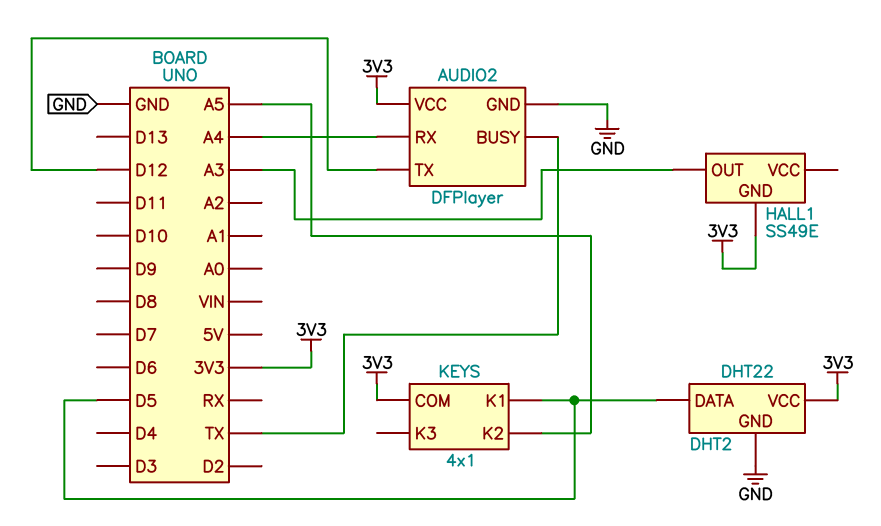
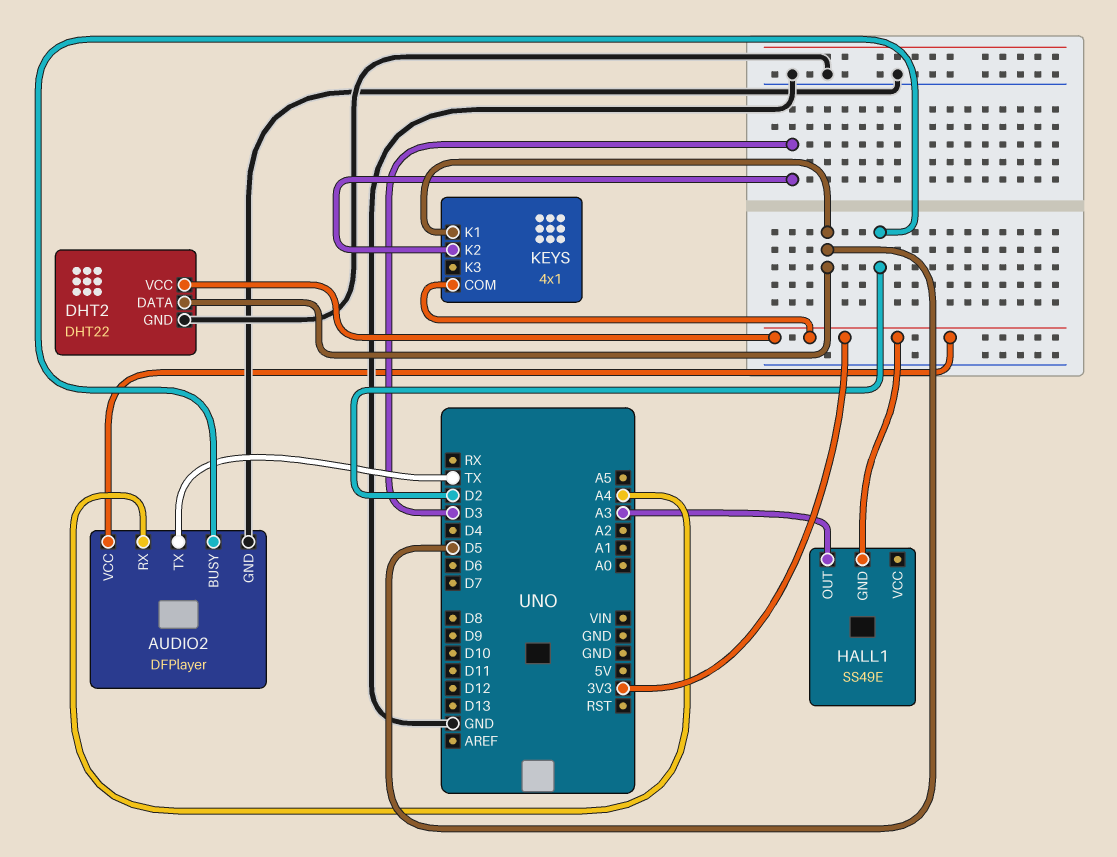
AUDIO2 pin BUSY: TX -> D2
AUDIO2 pin TX: D12 -> TX
KEYS pin K2: A5 -> D3

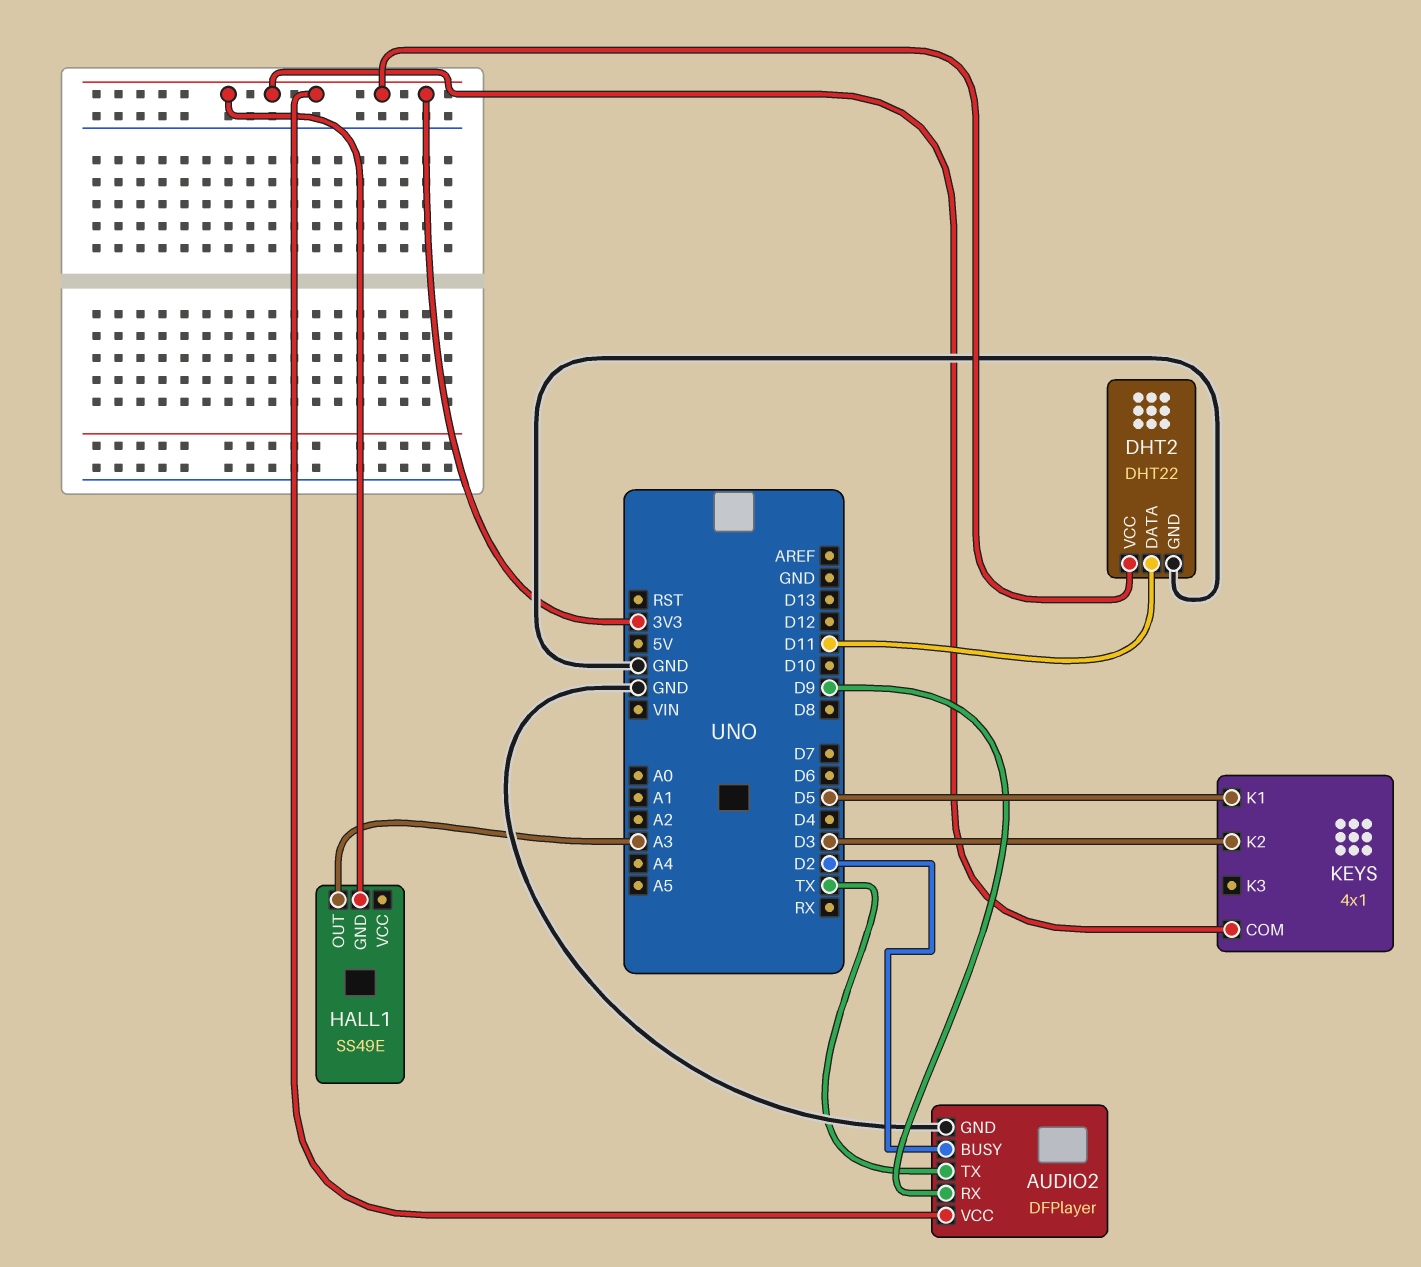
AUDIO2 pin RX: A4 -> D9
DHT2 pin DATA: D5 -> D11

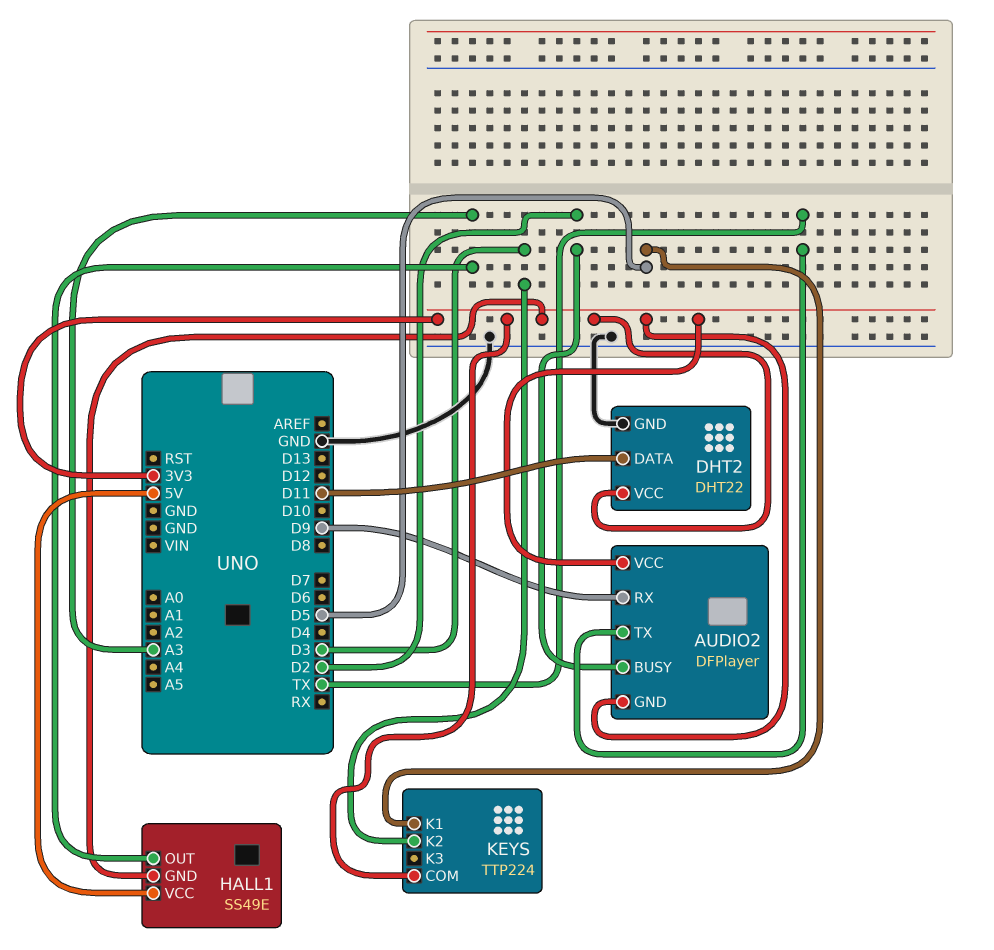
AUDIO2 pin GND: GND -> 3V3
HALL1 pin VCC: none -> 5V
KEYS: 4x1 -> TTP224

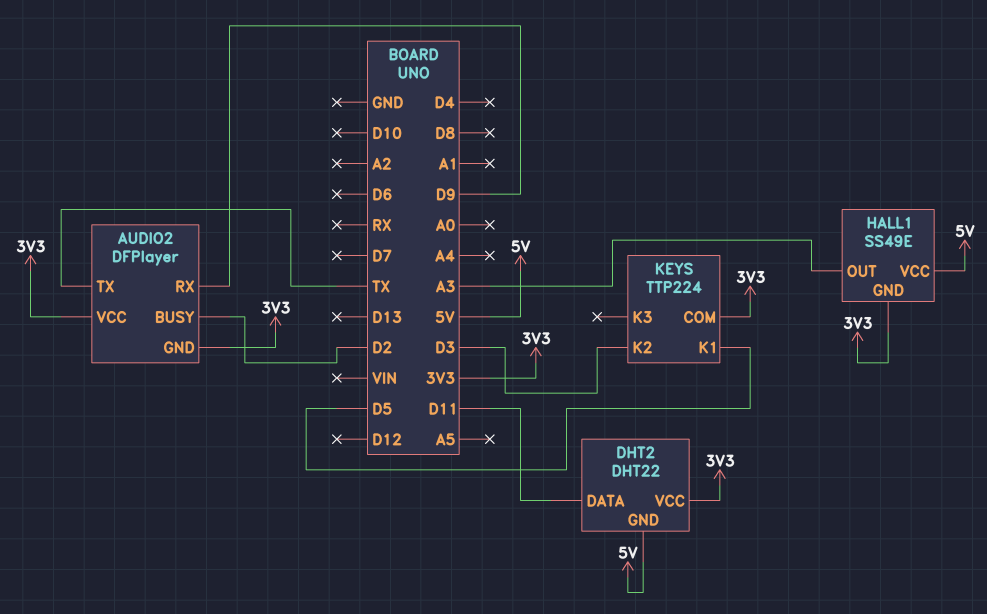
DHT2 pin GND: GND -> 5V

